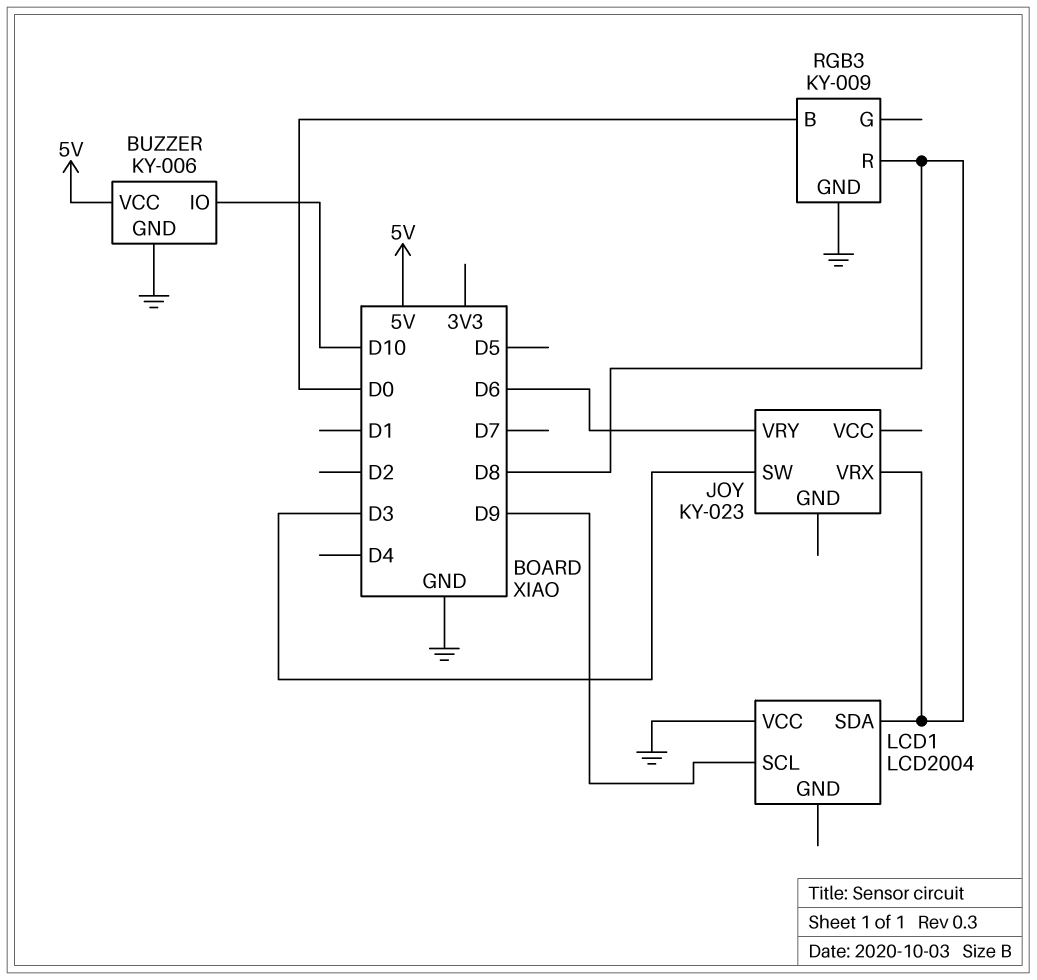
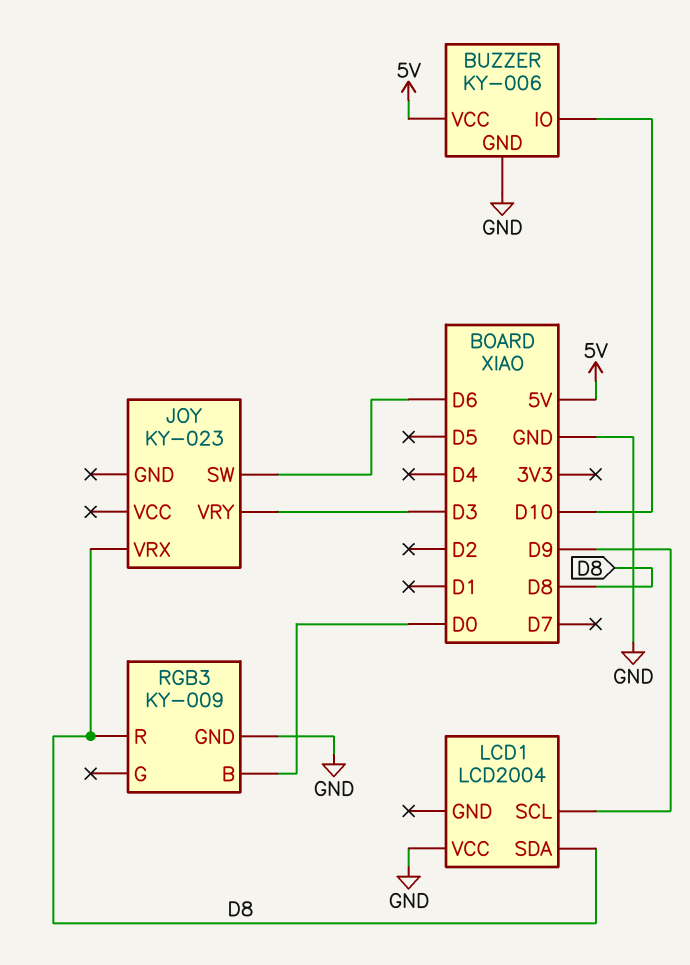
JOY pin SW: D3 -> D6
JOY pin VRY: D6 -> D3

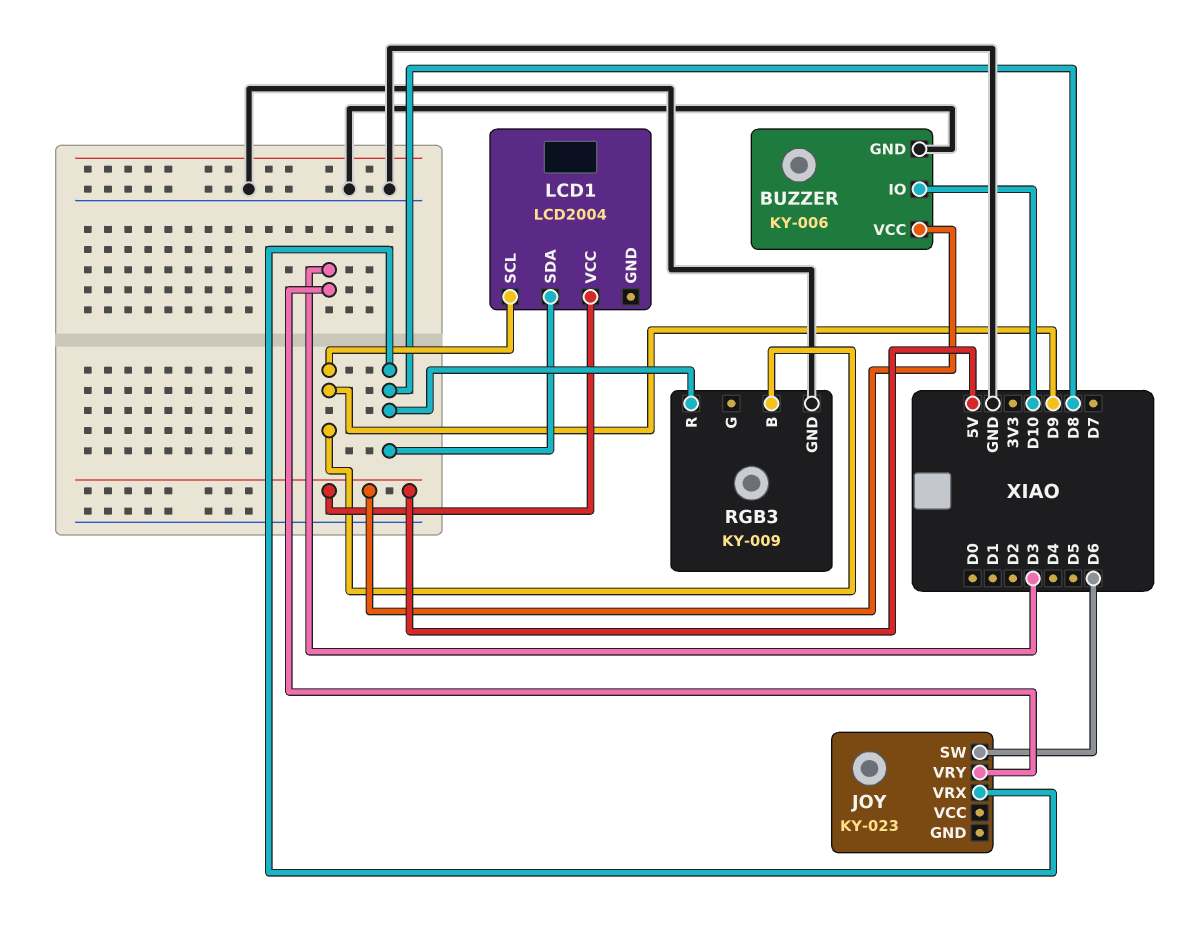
LCD1 pin VCC: GND -> 5V
RGB3 pin B: D0 -> D9

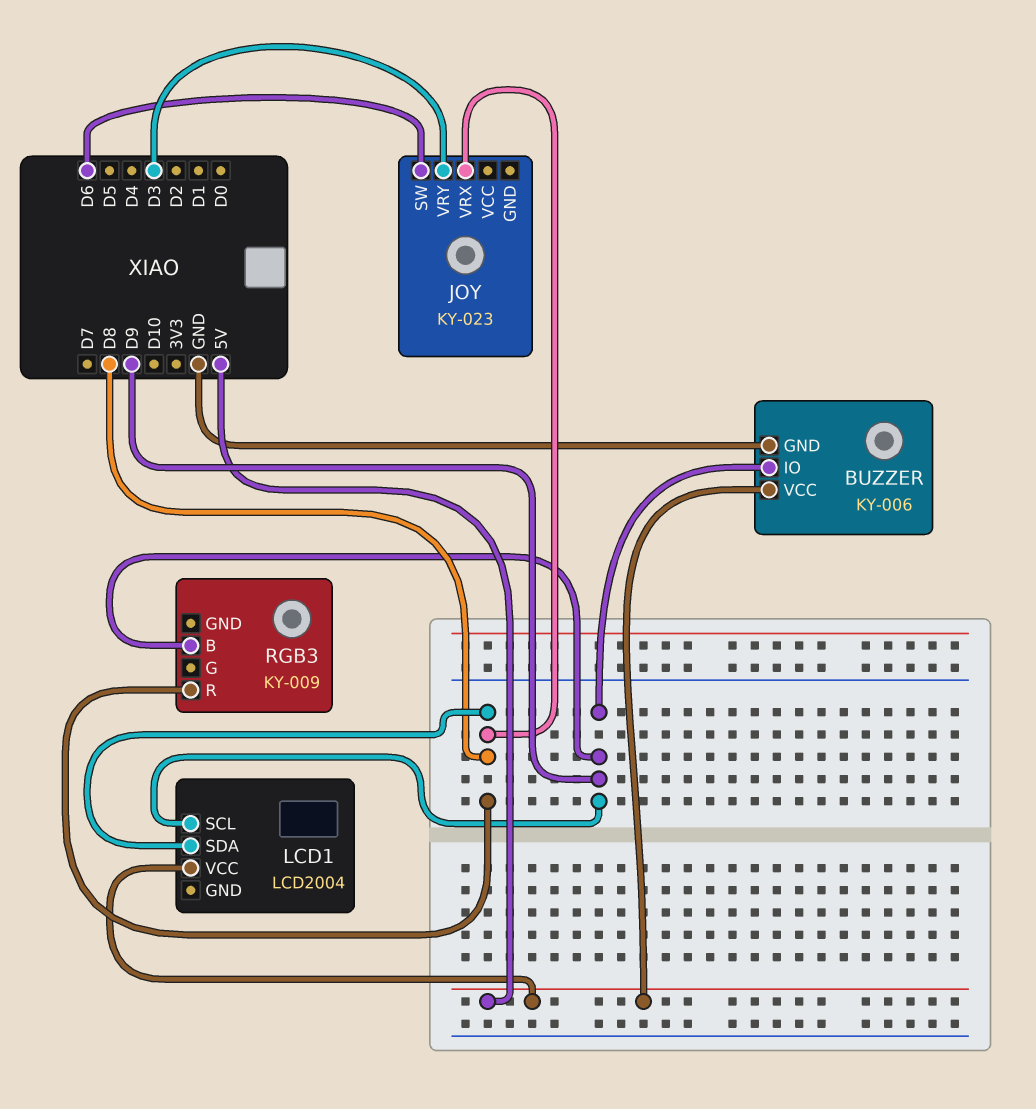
BUZZER pin IO: D10 -> D9
RGB3 pin GND: GND -> none

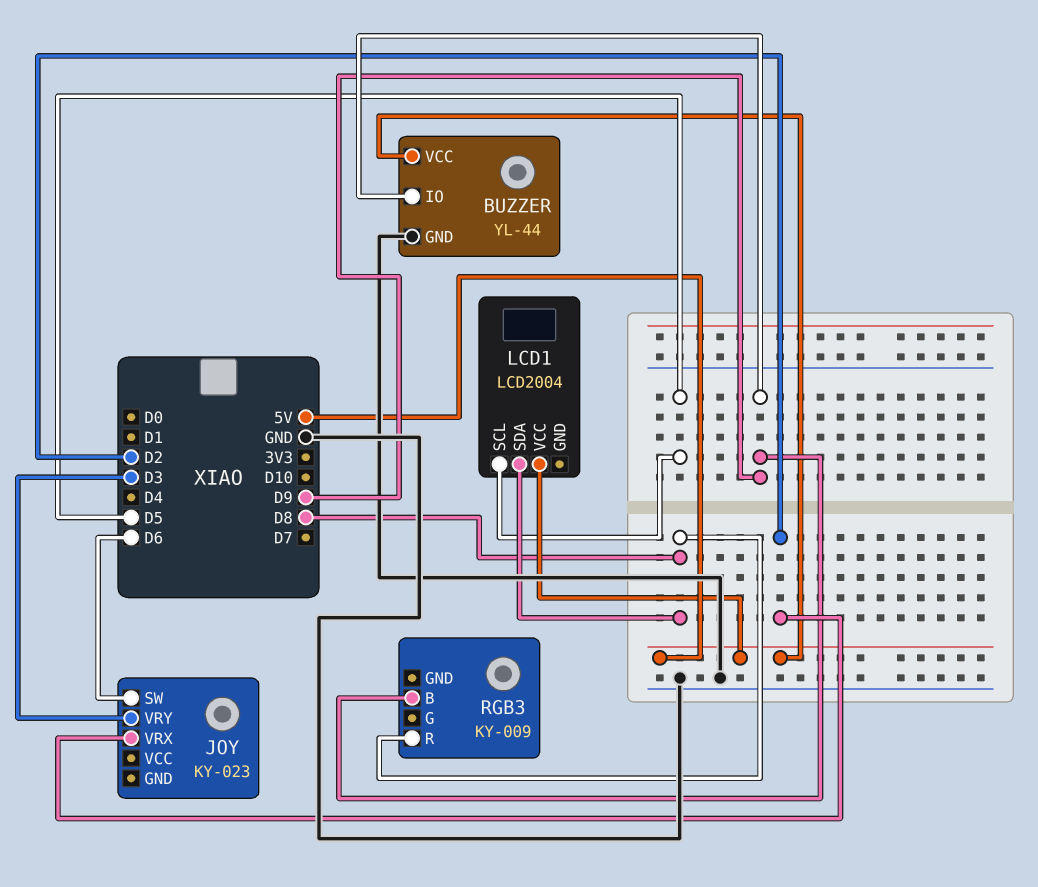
BUZZER: KY-006 -> YL-44
JOY pin VRX: D8 -> D2
LCD1 pin SCL: D9 -> D5

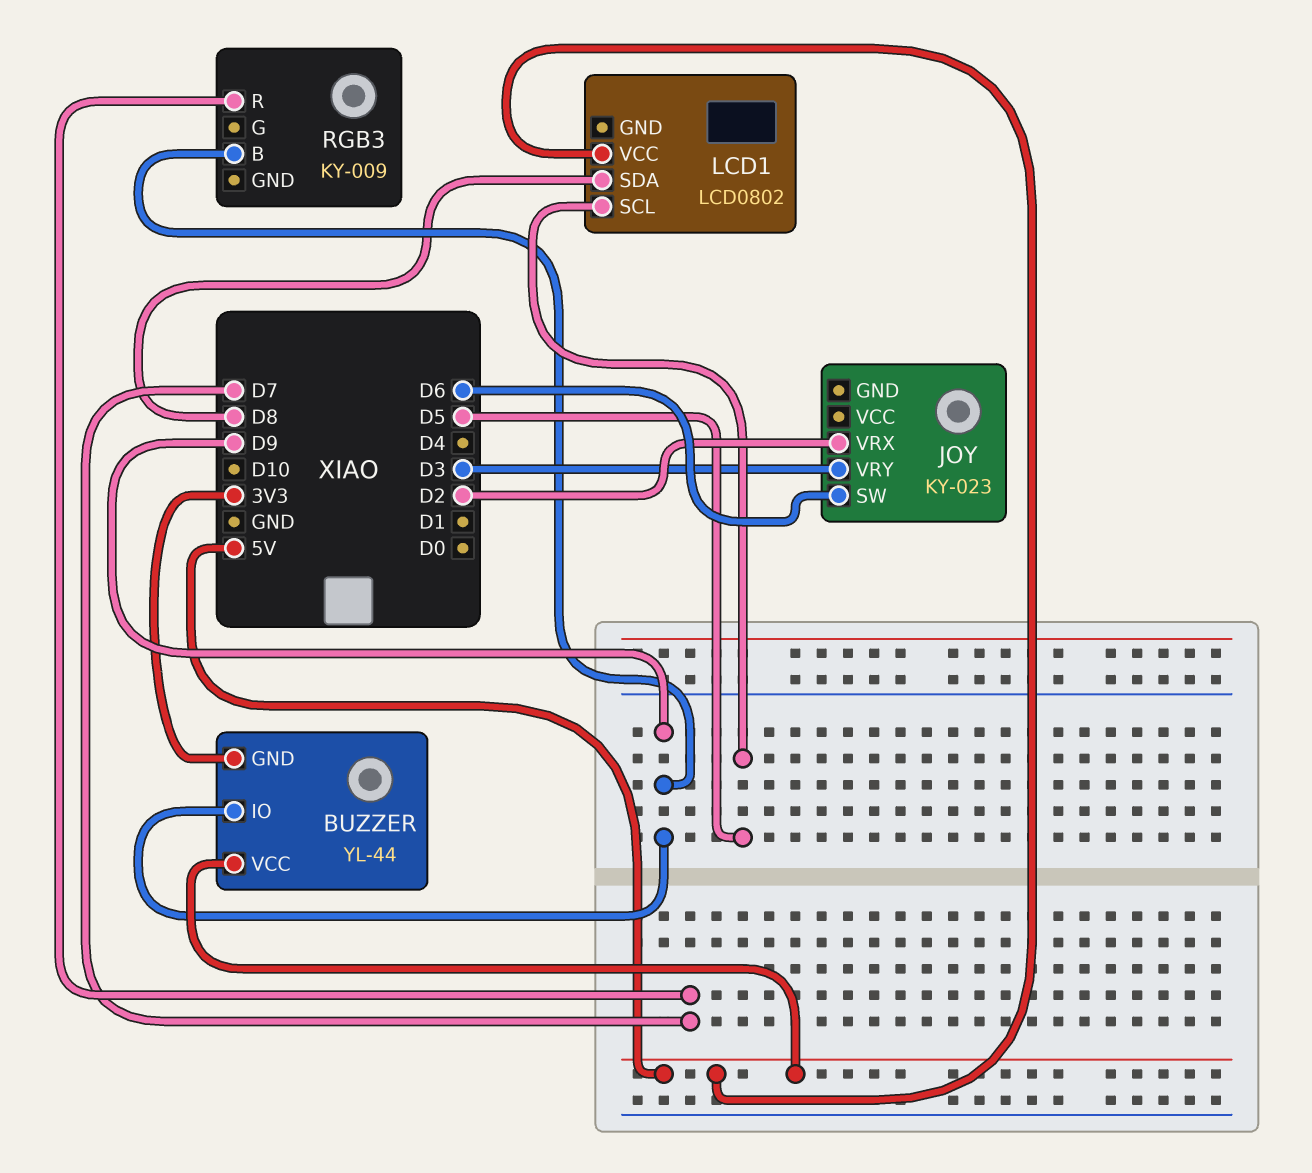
BUZZER pin GND: GND -> 3V3
LCD1: LCD2004 -> LCD0802
RGB3 pin R: D8 -> D7

